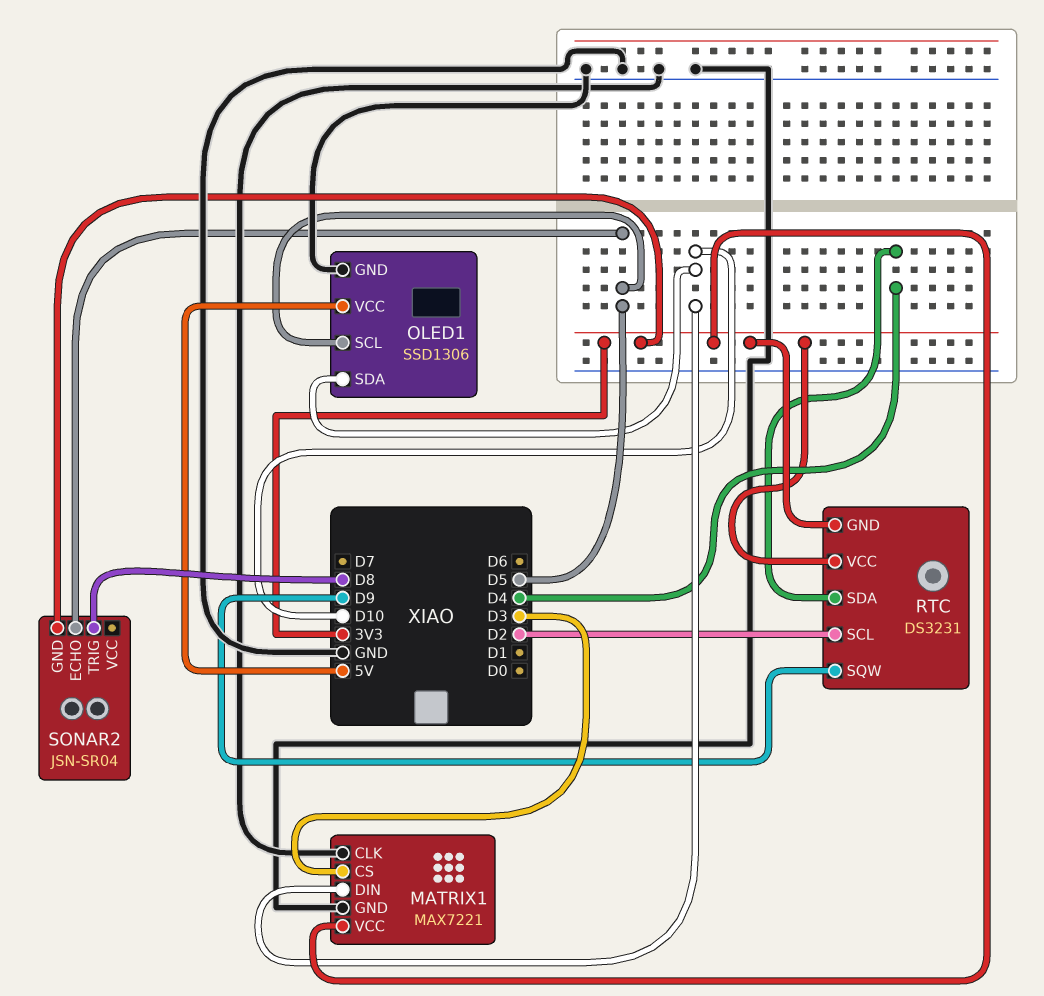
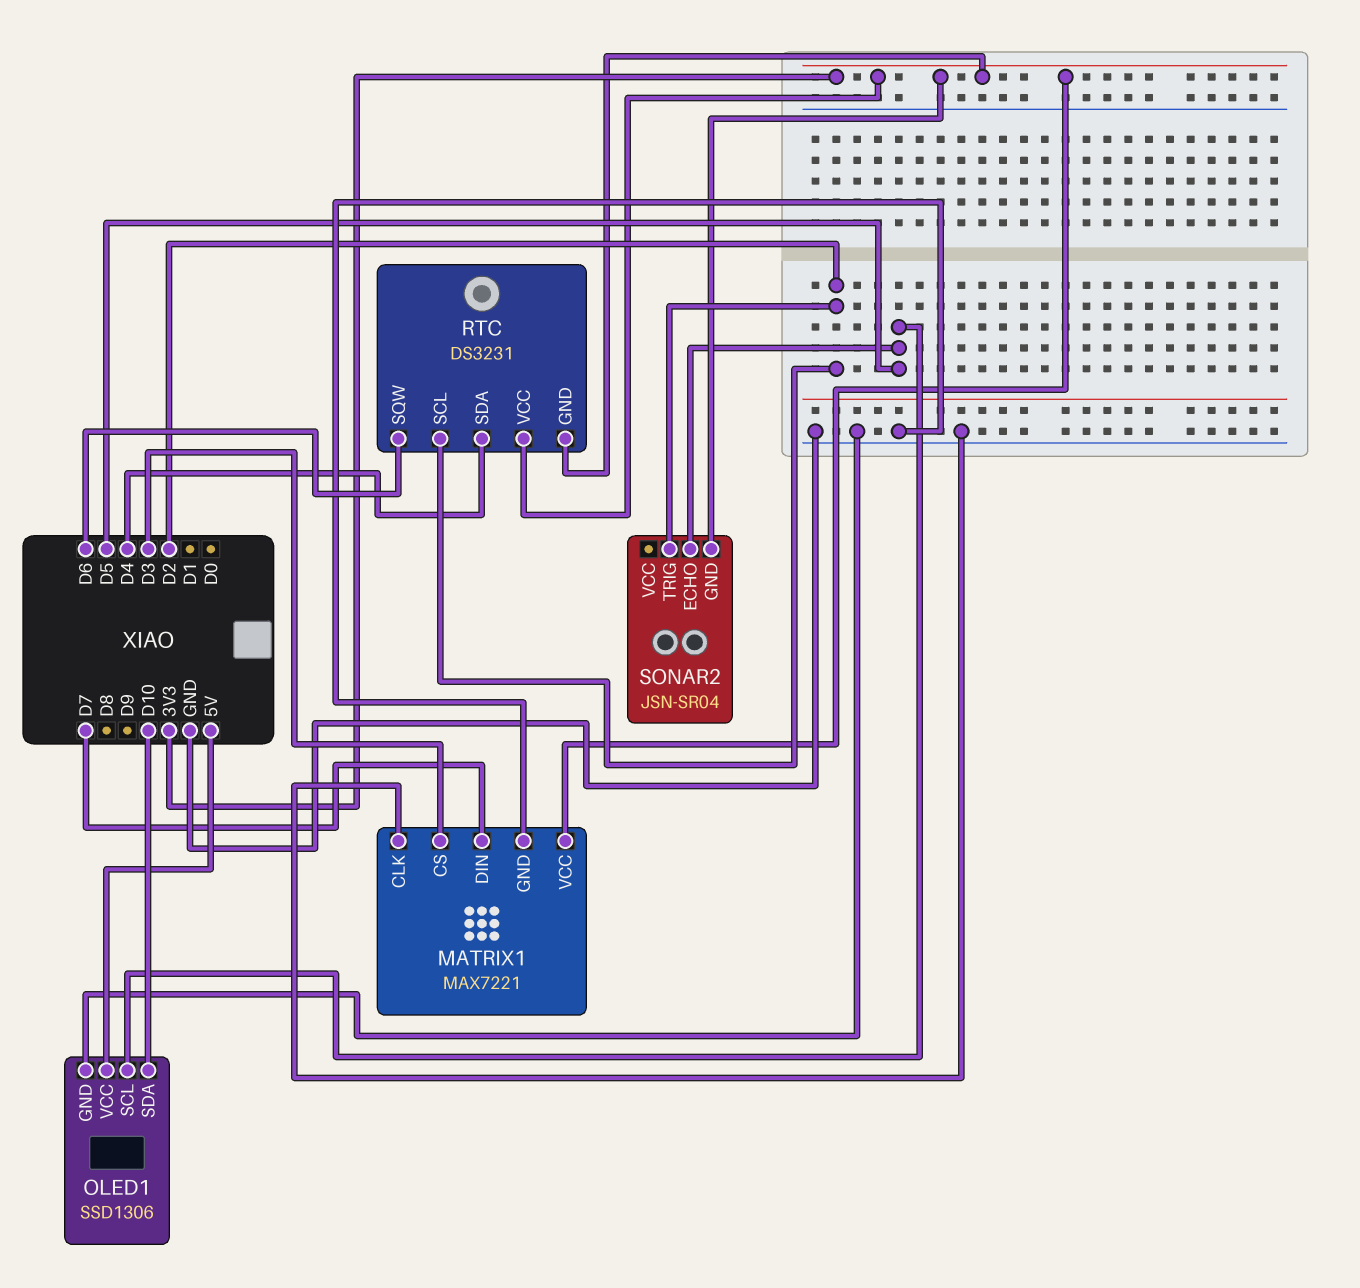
MATRIX1 pin DIN: D10 -> D7
RTC pin SQW: D9 -> D6
SONAR2 pin TRIG: D8 -> D2

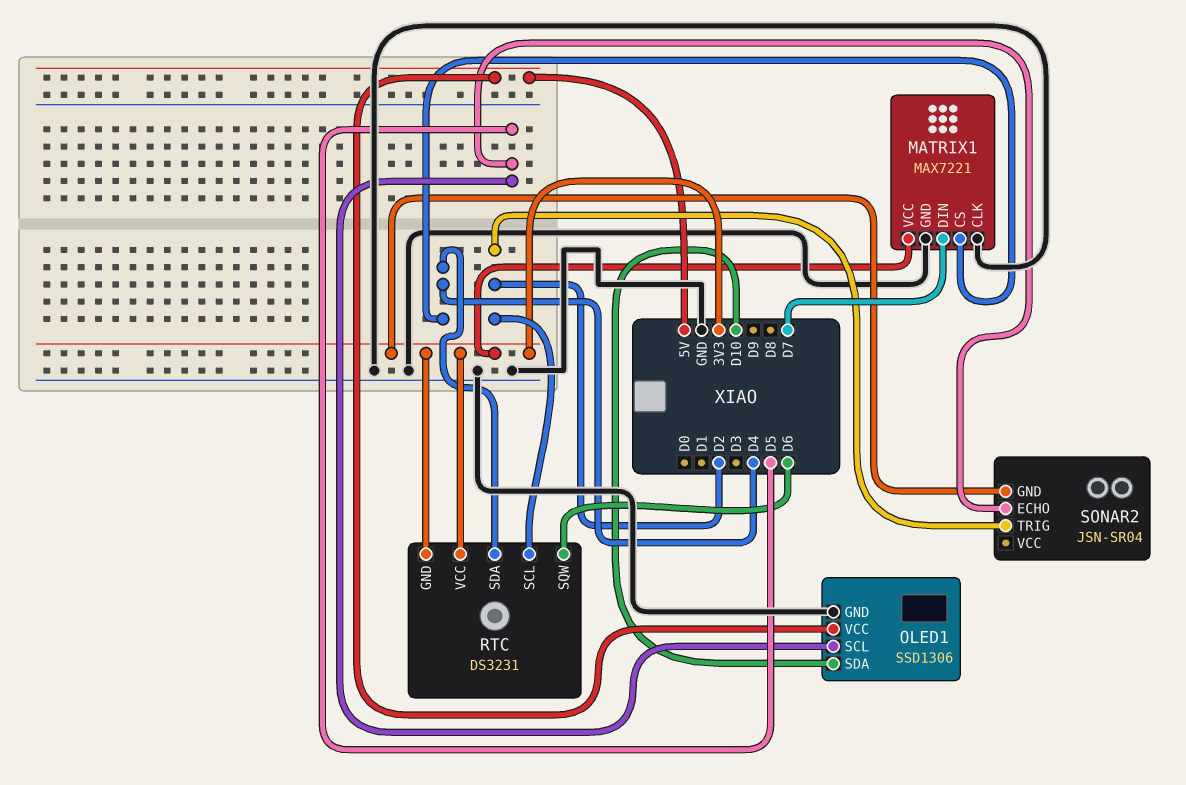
MATRIX1 pin CS: D3 -> D4

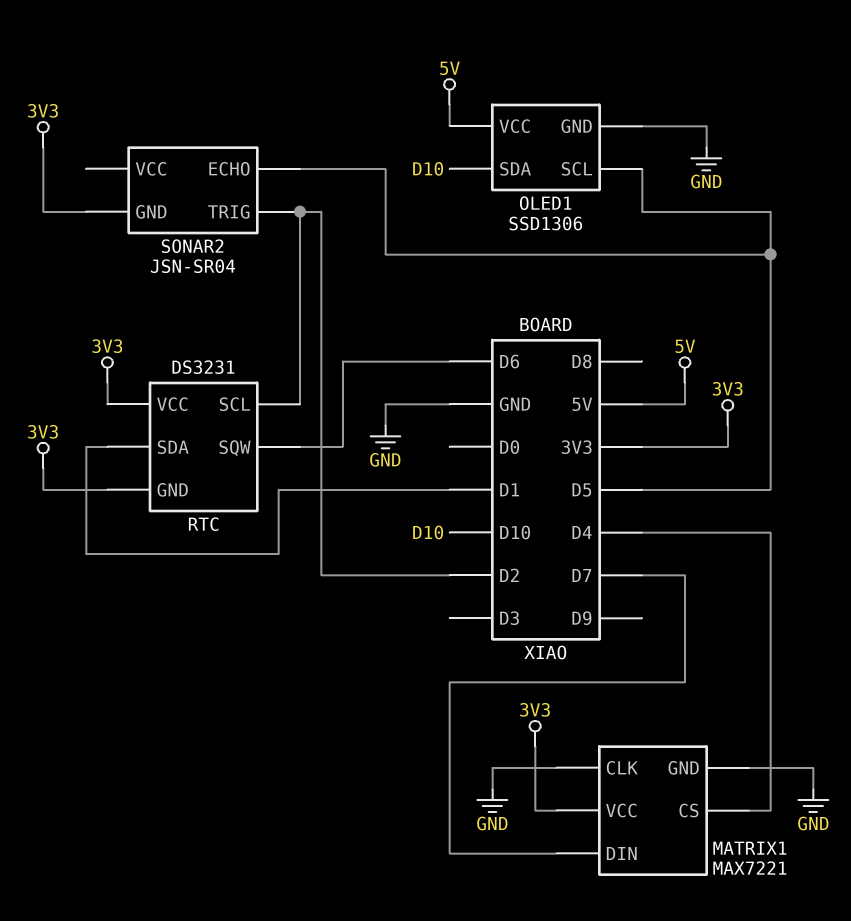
RTC pin SDA: D4 -> D1

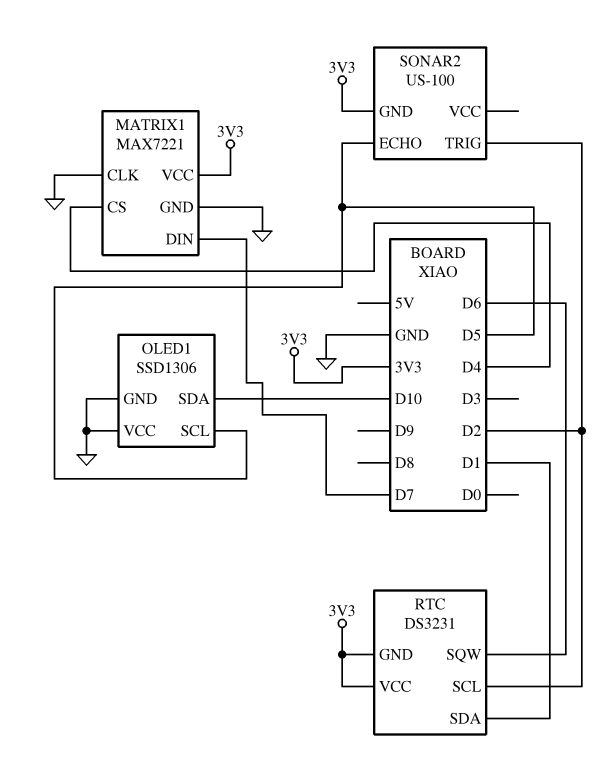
OLED1 pin VCC: 5V -> GND
SONAR2: JSN-SR04 -> US-100

